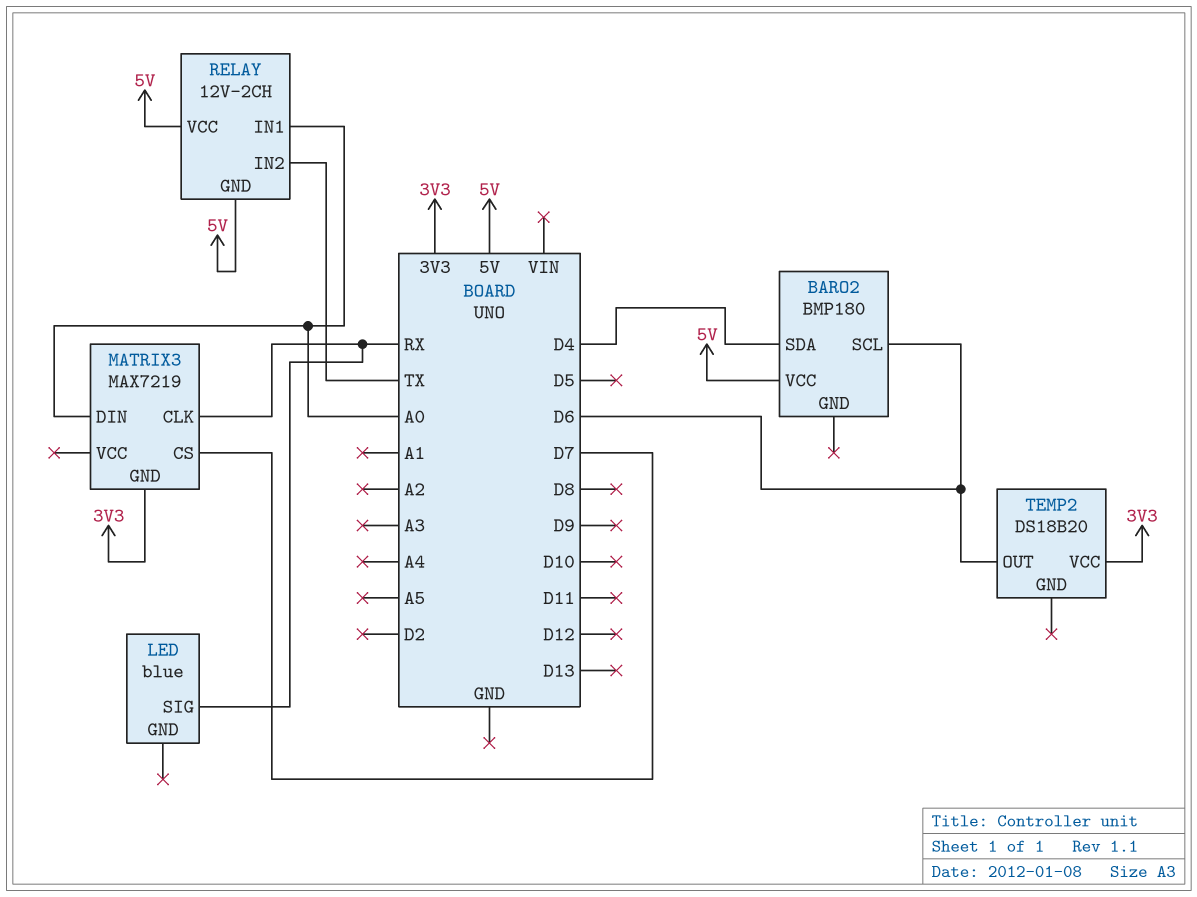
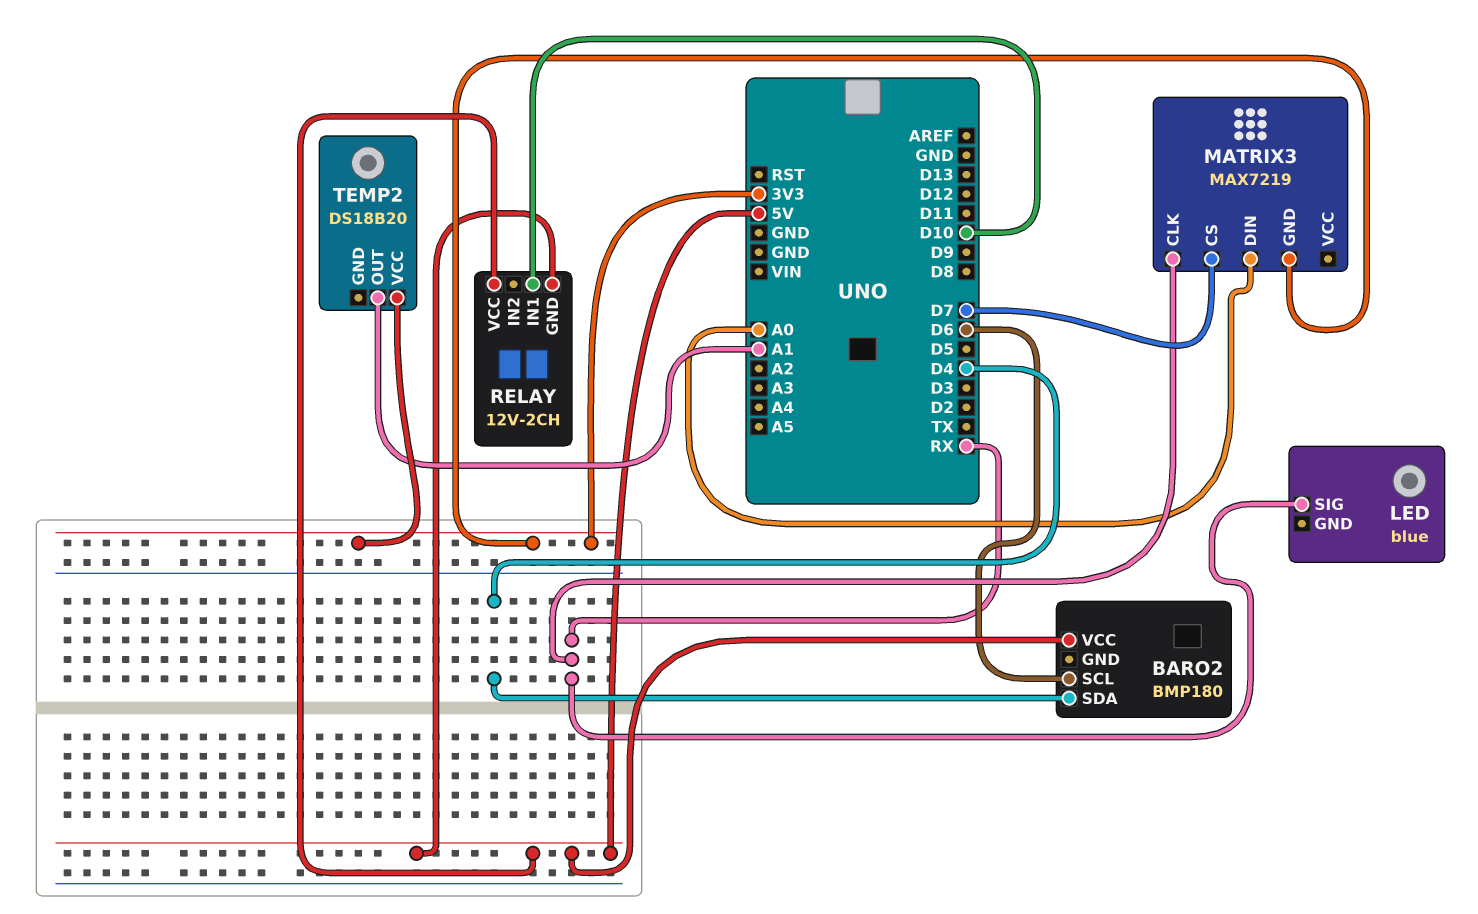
RELAY pin IN1: A0 -> D10
RELAY pin IN2: TX -> none
TEMP2 pin OUT: D6 -> A1

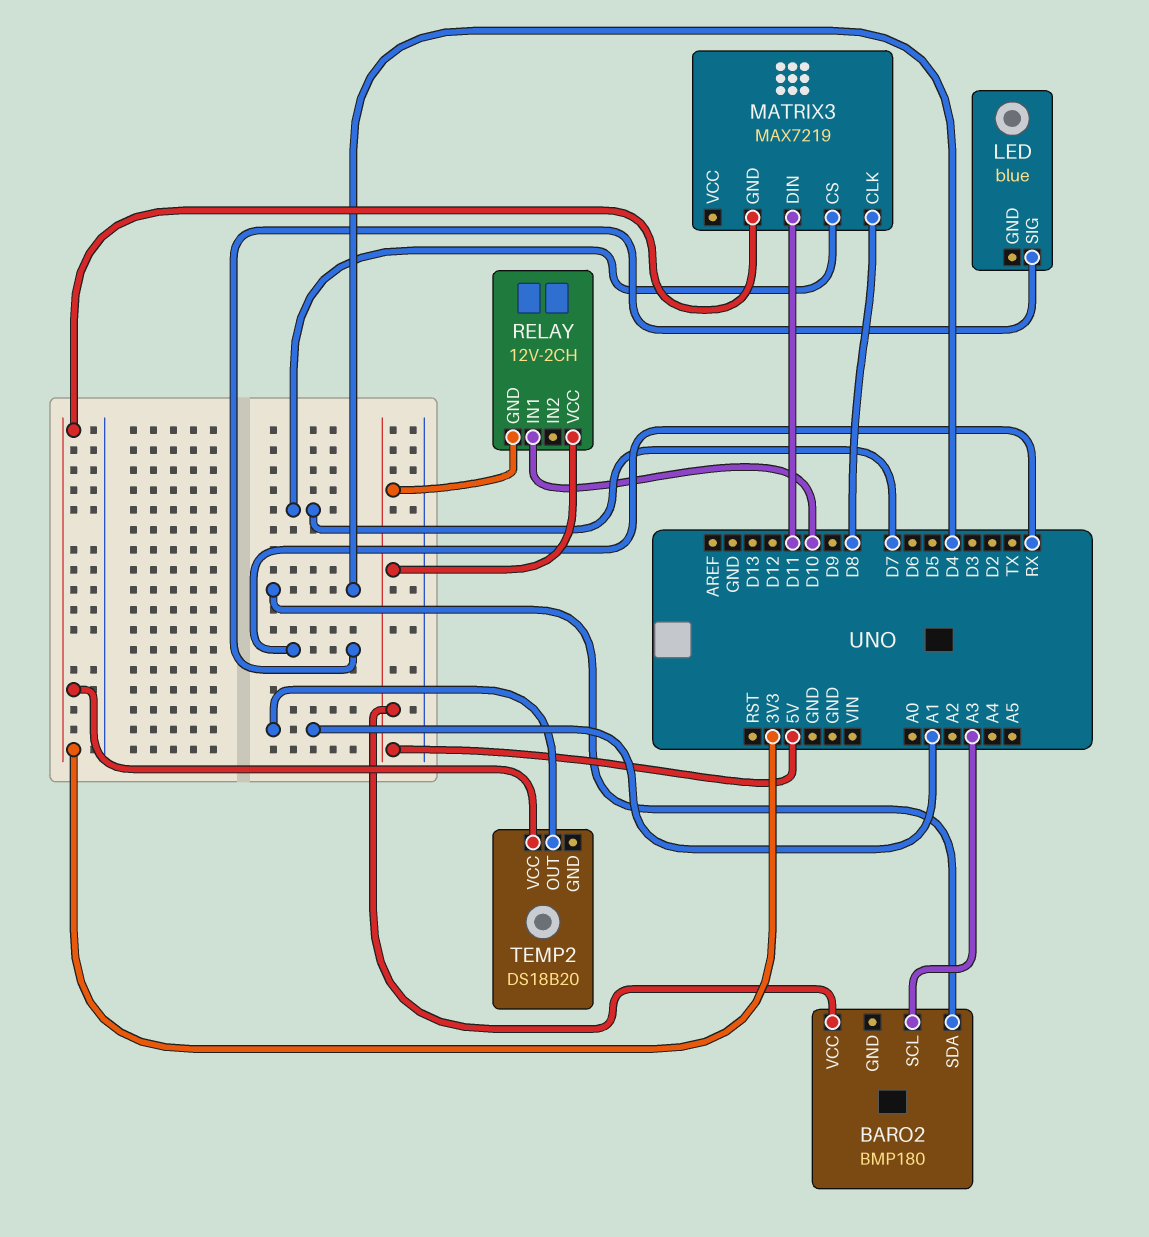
BARO2 pin SCL: D6 -> A3
MATRIX3 pin CLK: RX -> D8
MATRIX3 pin DIN: A0 -> D11

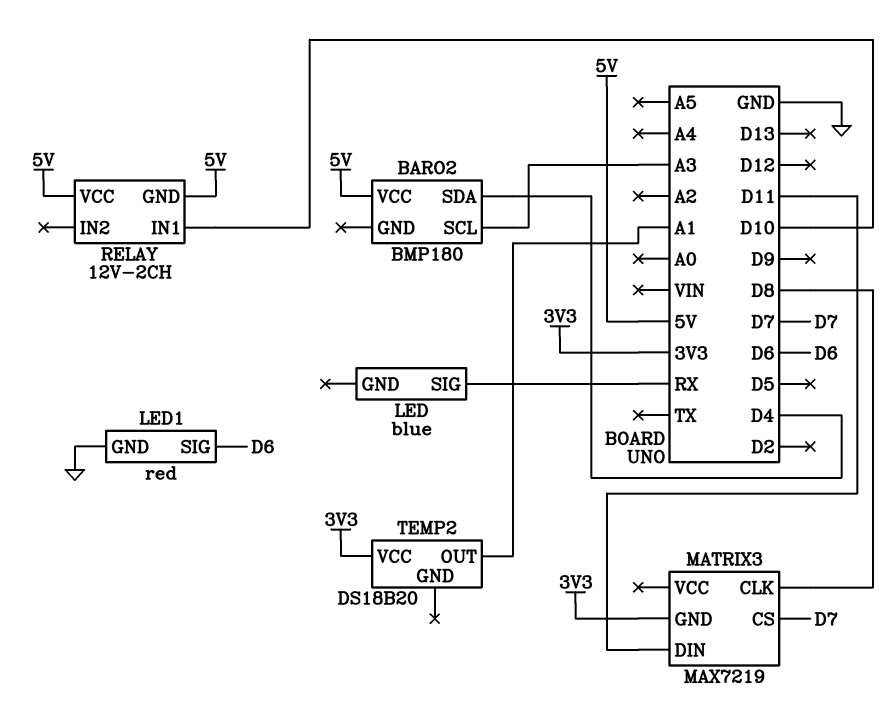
LED1: none -> red
LED1 pin GND: none -> GND
LED1 pin SIG: none -> D6

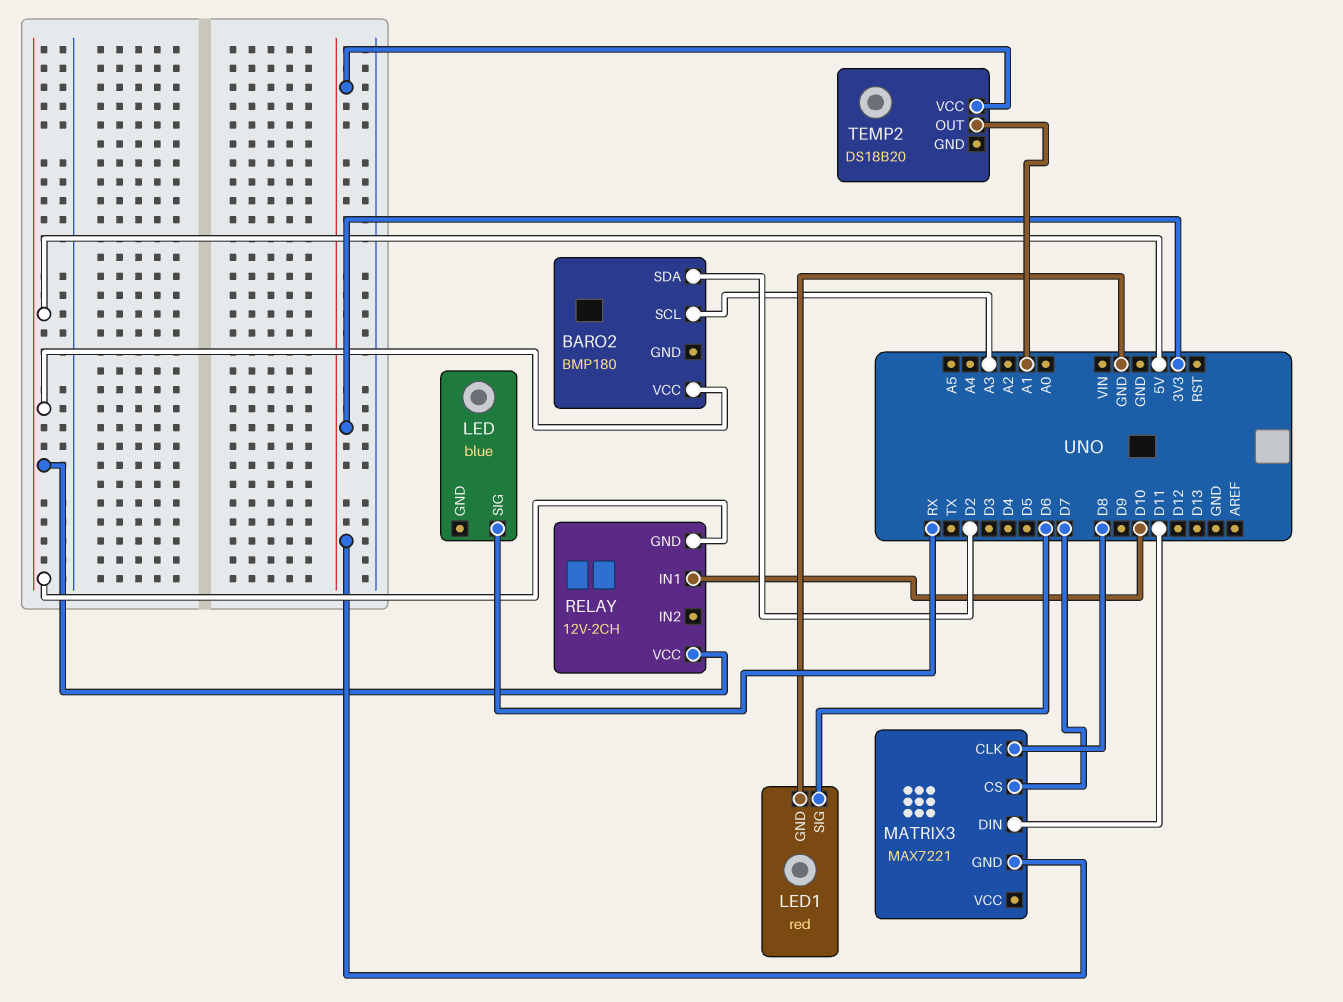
BARO2 pin SDA: D4 -> D2
MATRIX3: MAX7219 -> MAX7221

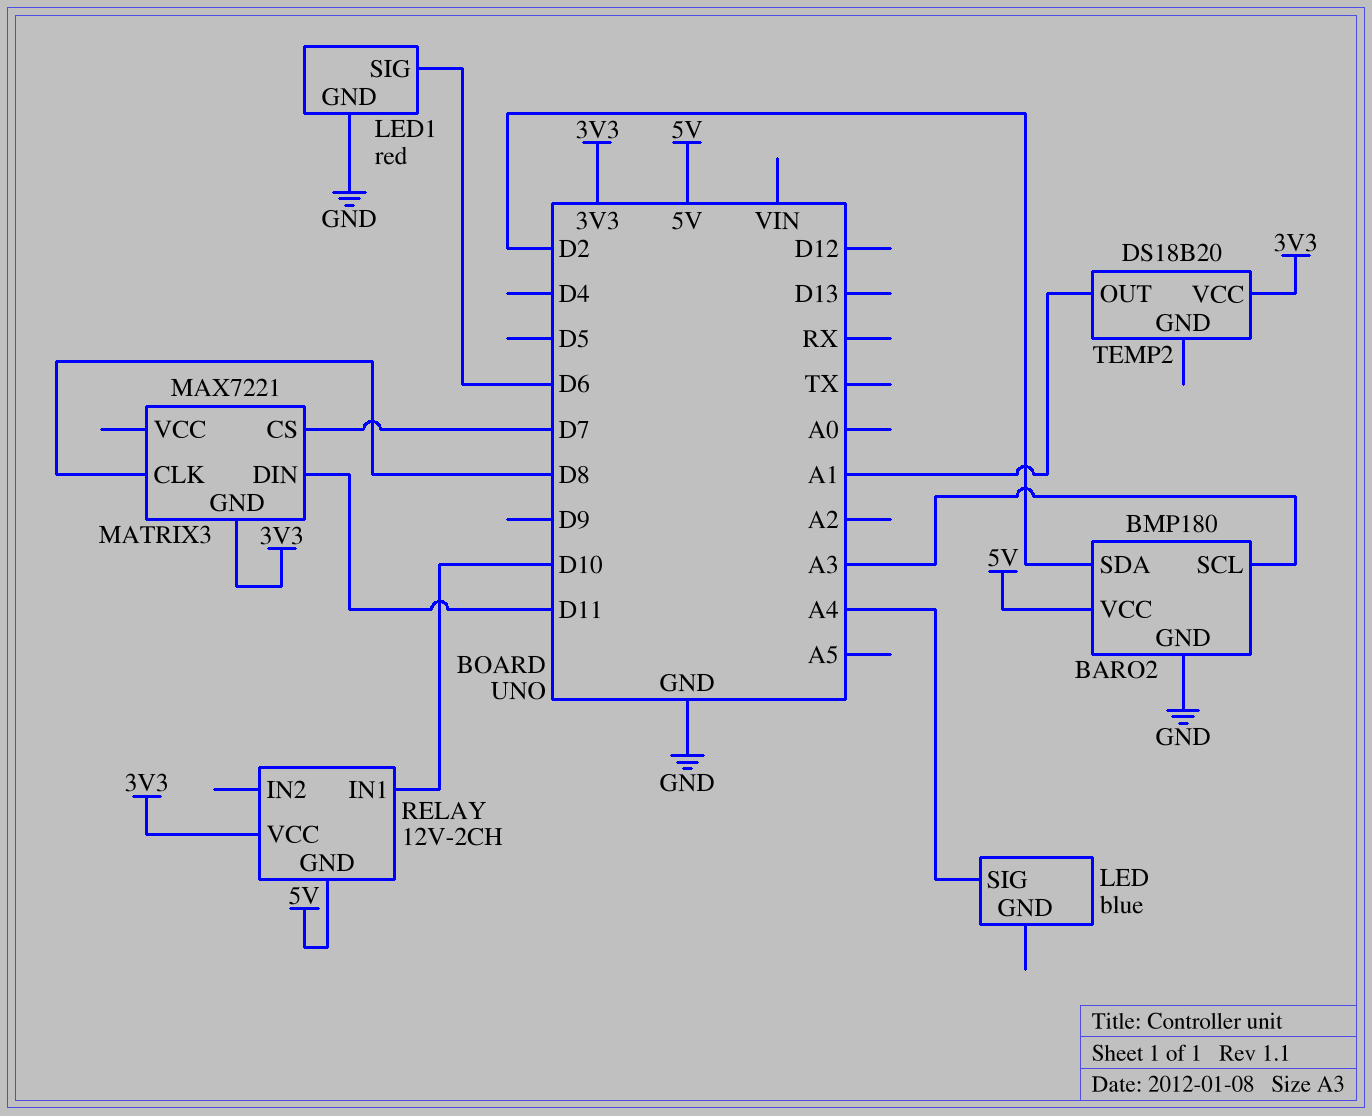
BARO2 pin GND: none -> GND
LED pin SIG: RX -> A4
RELAY pin VCC: 5V -> 3V3

